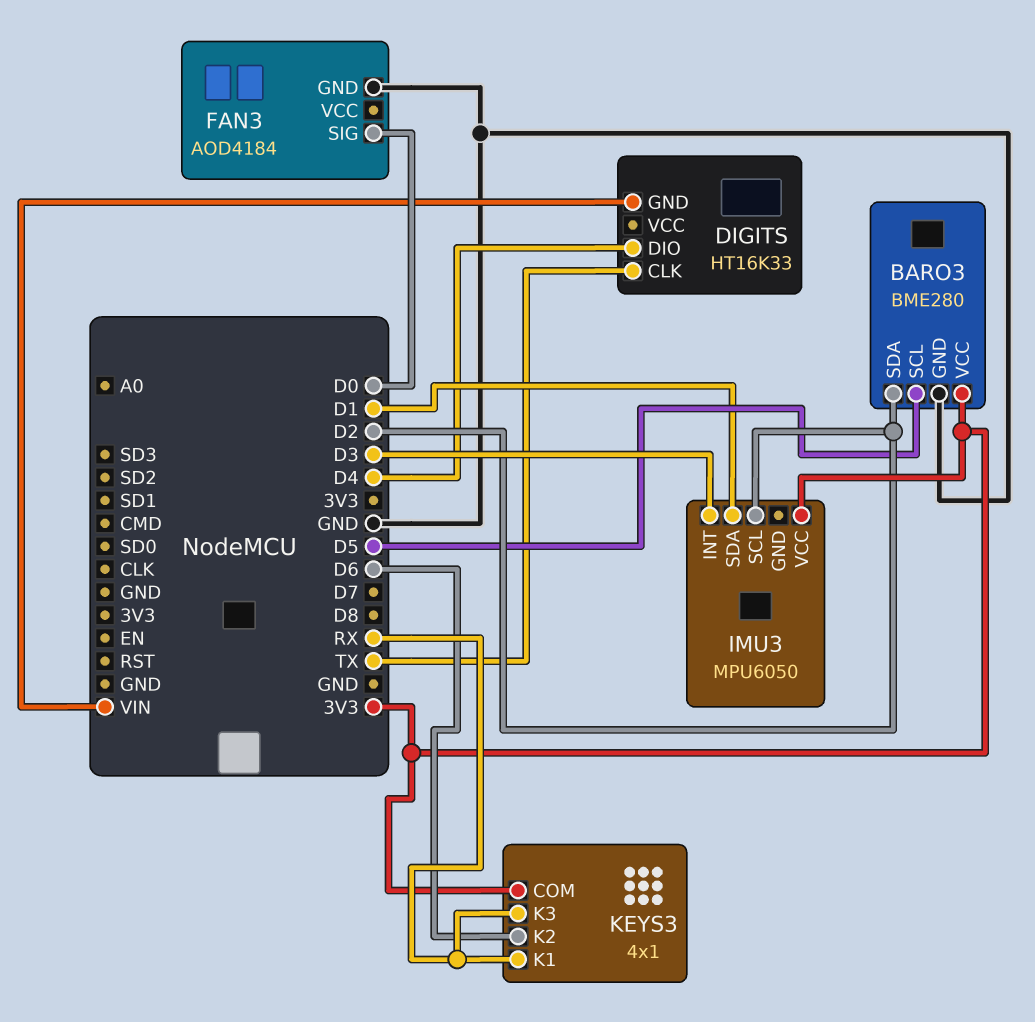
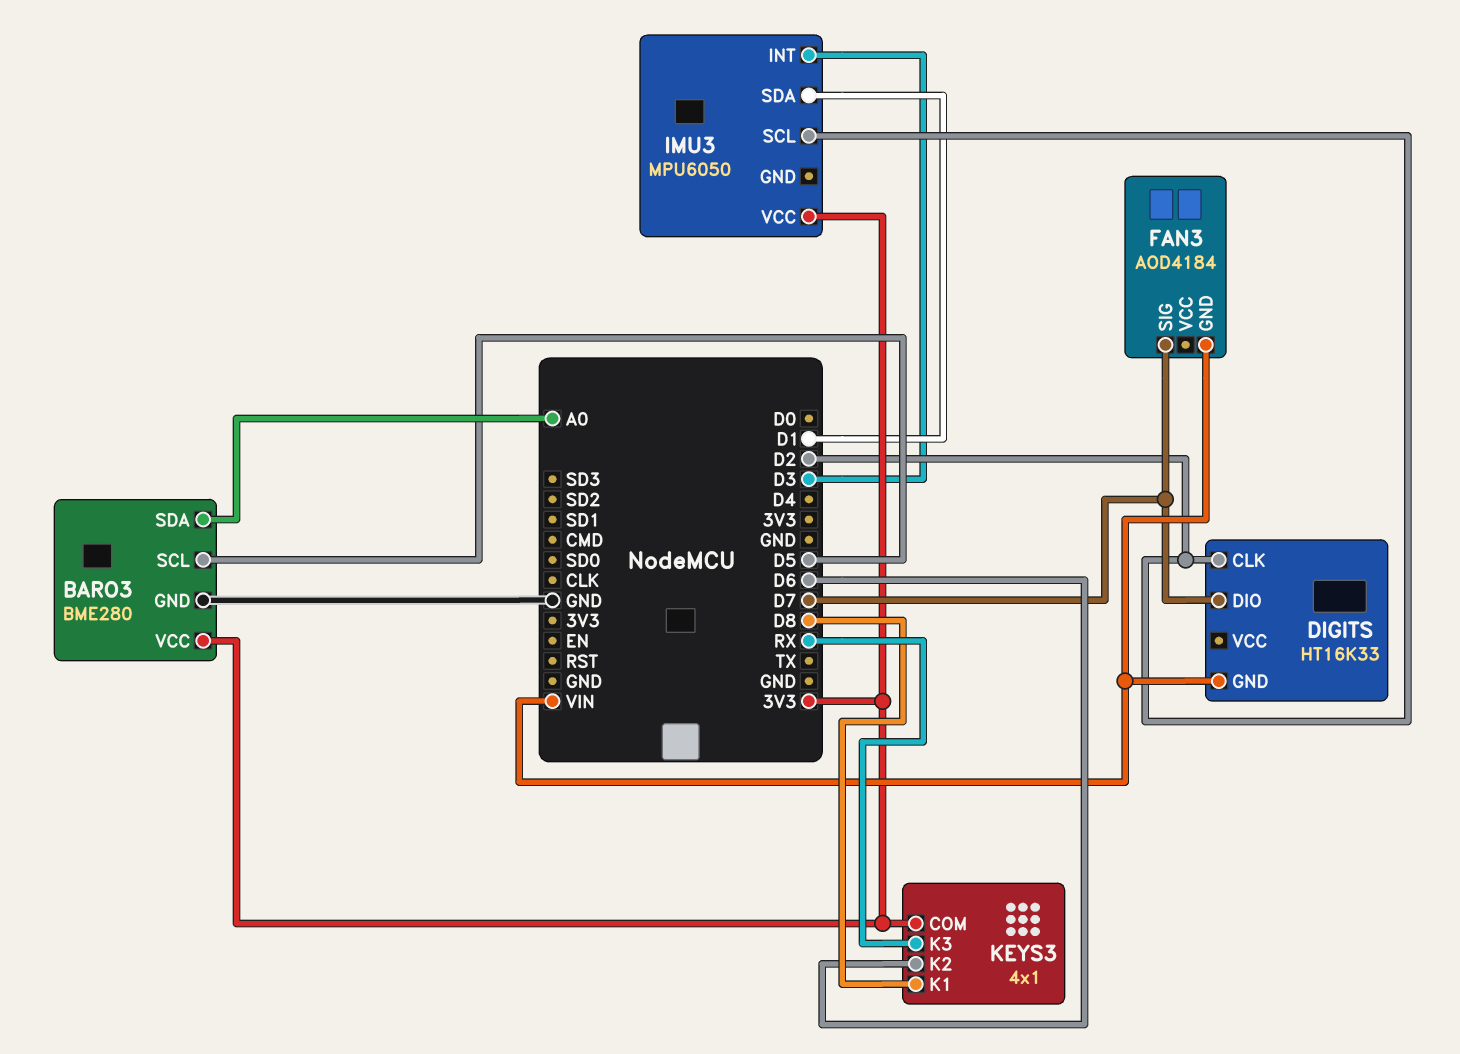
BARO3 pin SDA: D2 -> A0
DIGITS pin CLK: TX -> D2
DIGITS pin DIO: D4 -> D7
FAN3 pin GND: GND -> VIN
FAN3 pin SIG: D0 -> D7
KEYS3 pin K1: RX -> D8

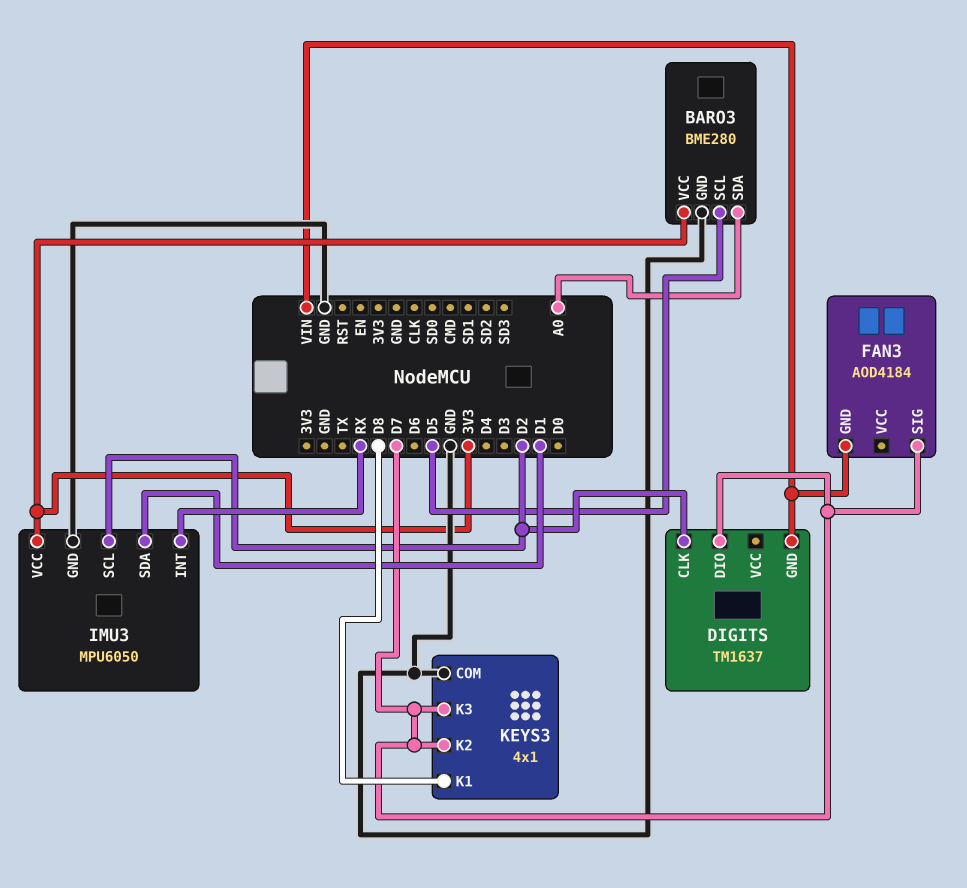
DIGITS: HT16K33 -> TM1637
IMU3 pin GND: none -> GND
IMU3 pin INT: D3 -> RX
KEYS3 pin COM: 3V3 -> GND
KEYS3 pin K2: D6 -> D7
KEYS3 pin K3: RX -> D7

